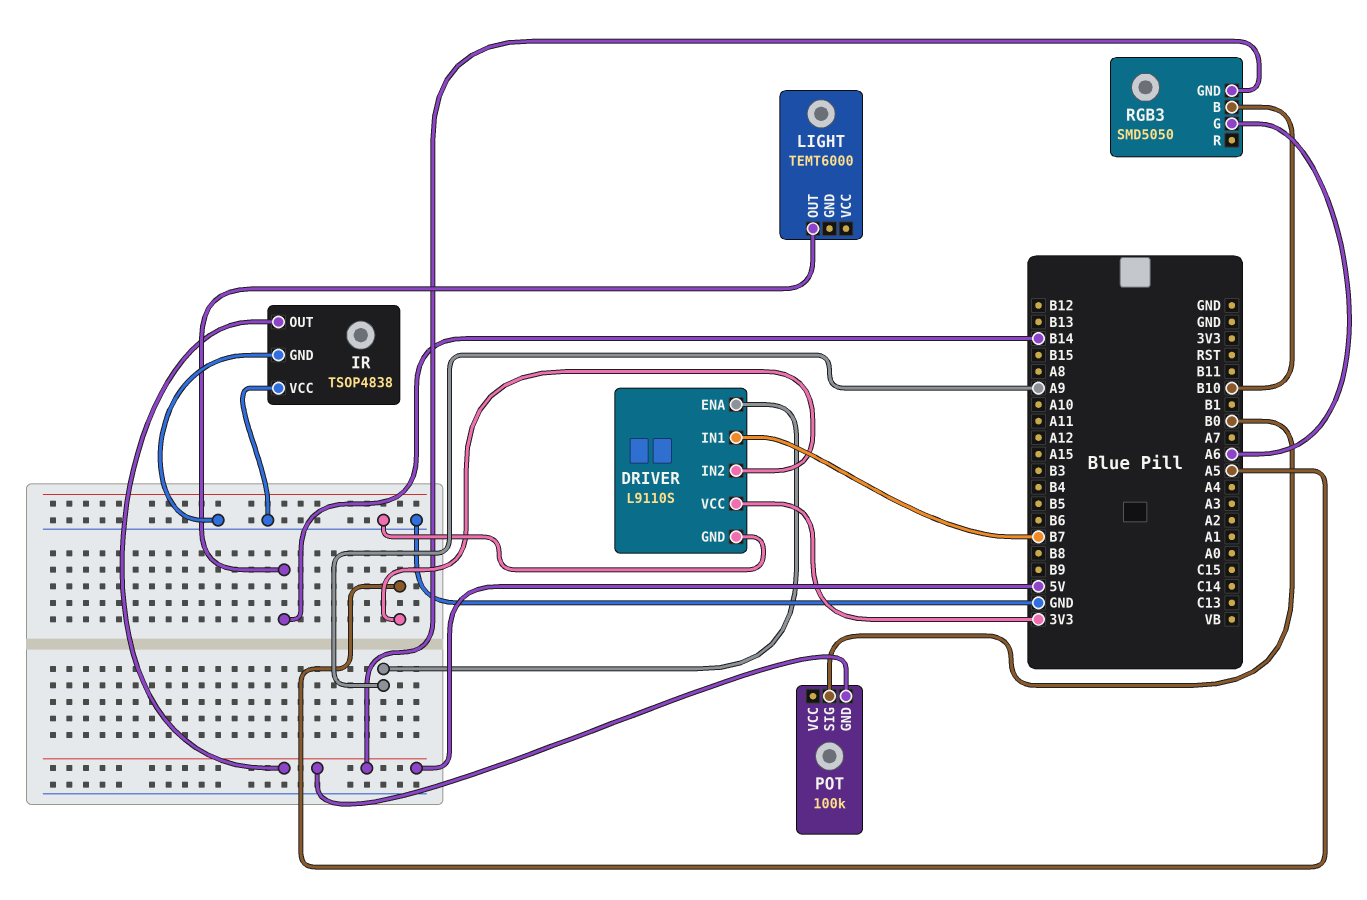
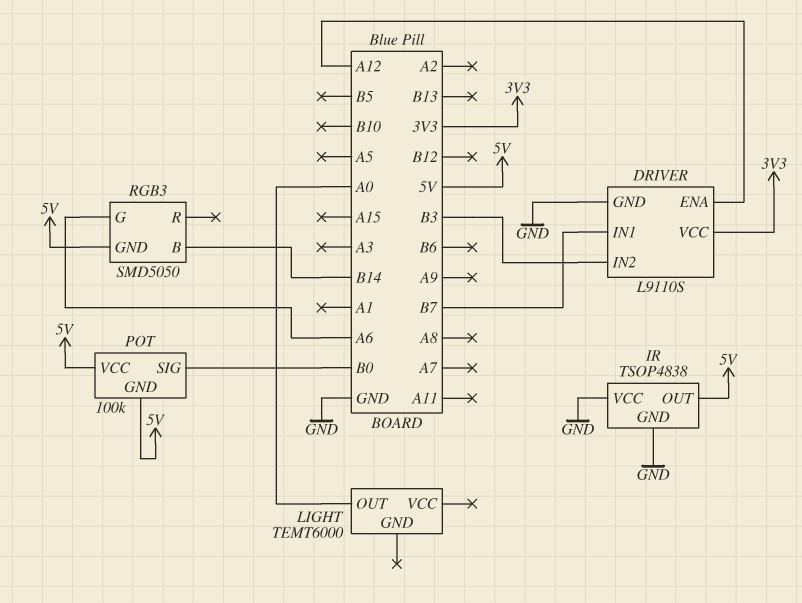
DRIVER pin ENA: A9 -> A12
DRIVER pin IN2: A5 -> B3
LIGHT pin OUT: B14 -> A0
POT pin VCC: none -> 5V
RGB3 pin B: B10 -> B14

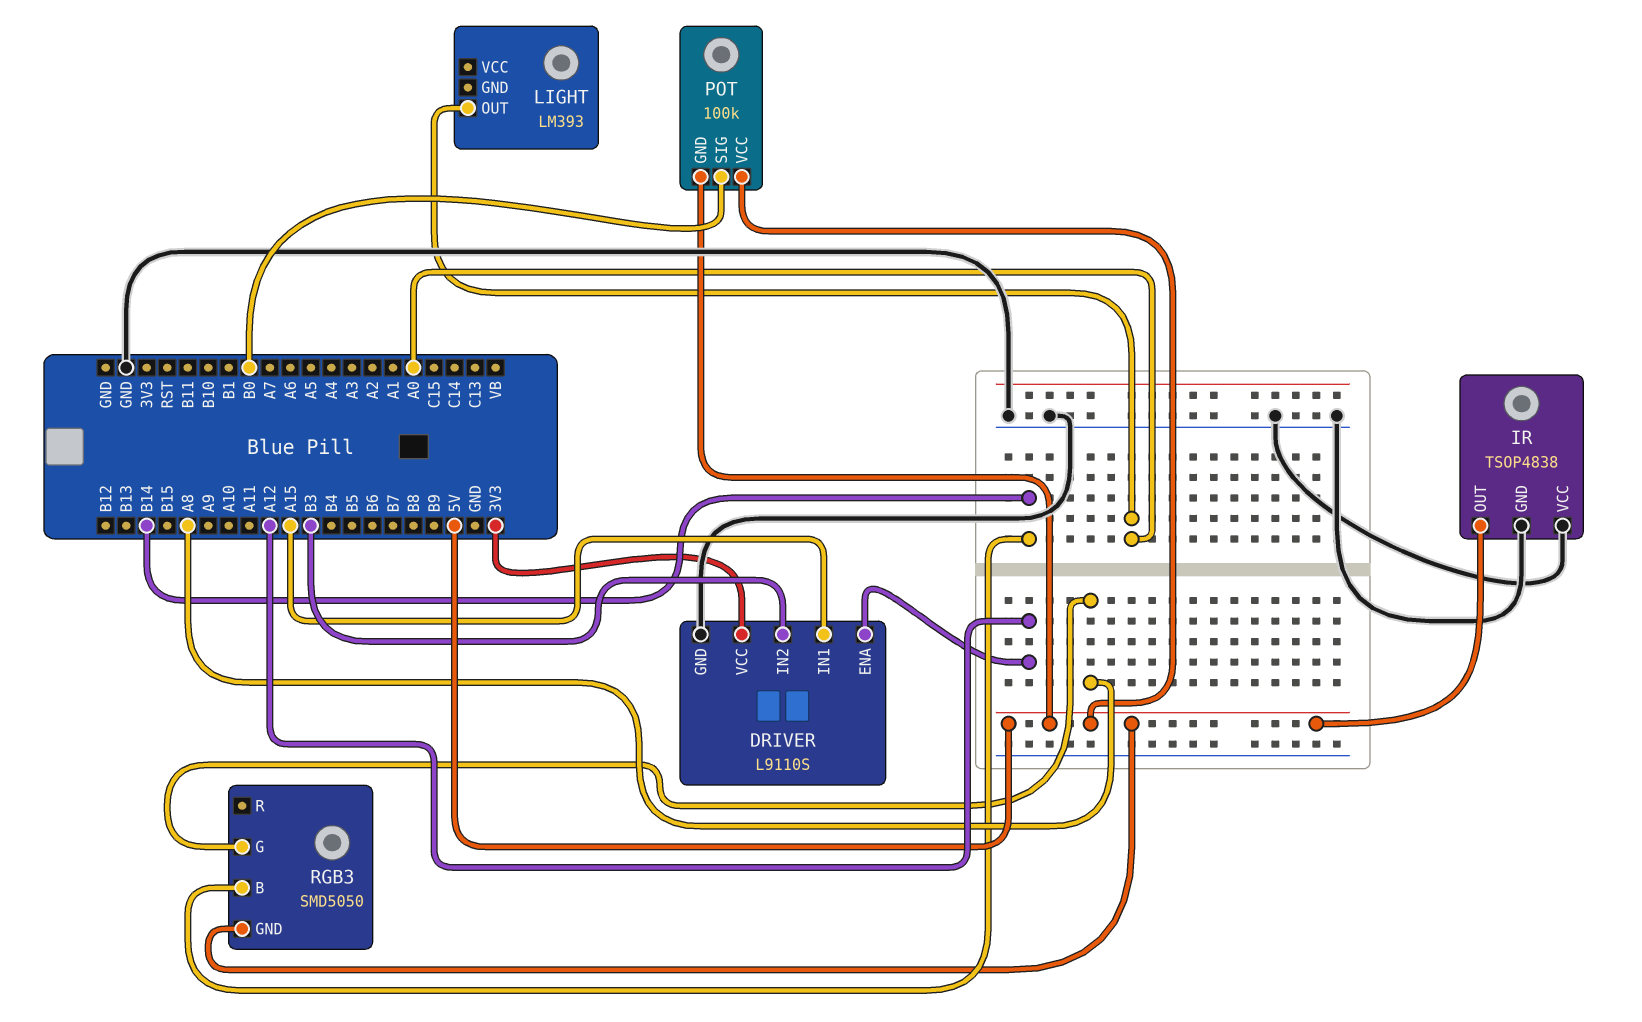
DRIVER pin IN1: B7 -> A15
LIGHT: TEMT6000 -> LM393
RGB3 pin G: A6 -> A8

